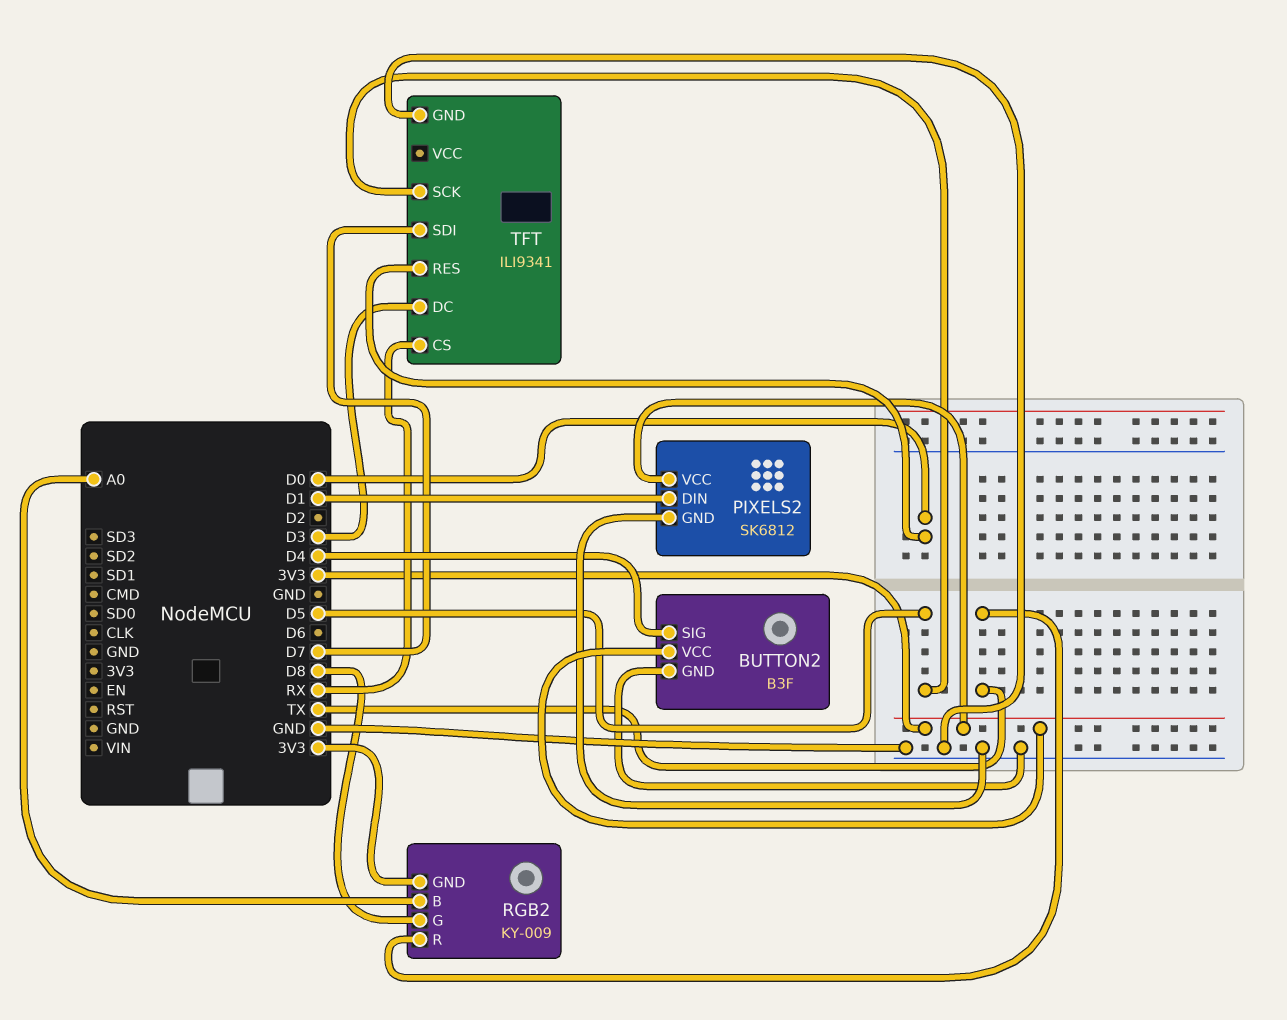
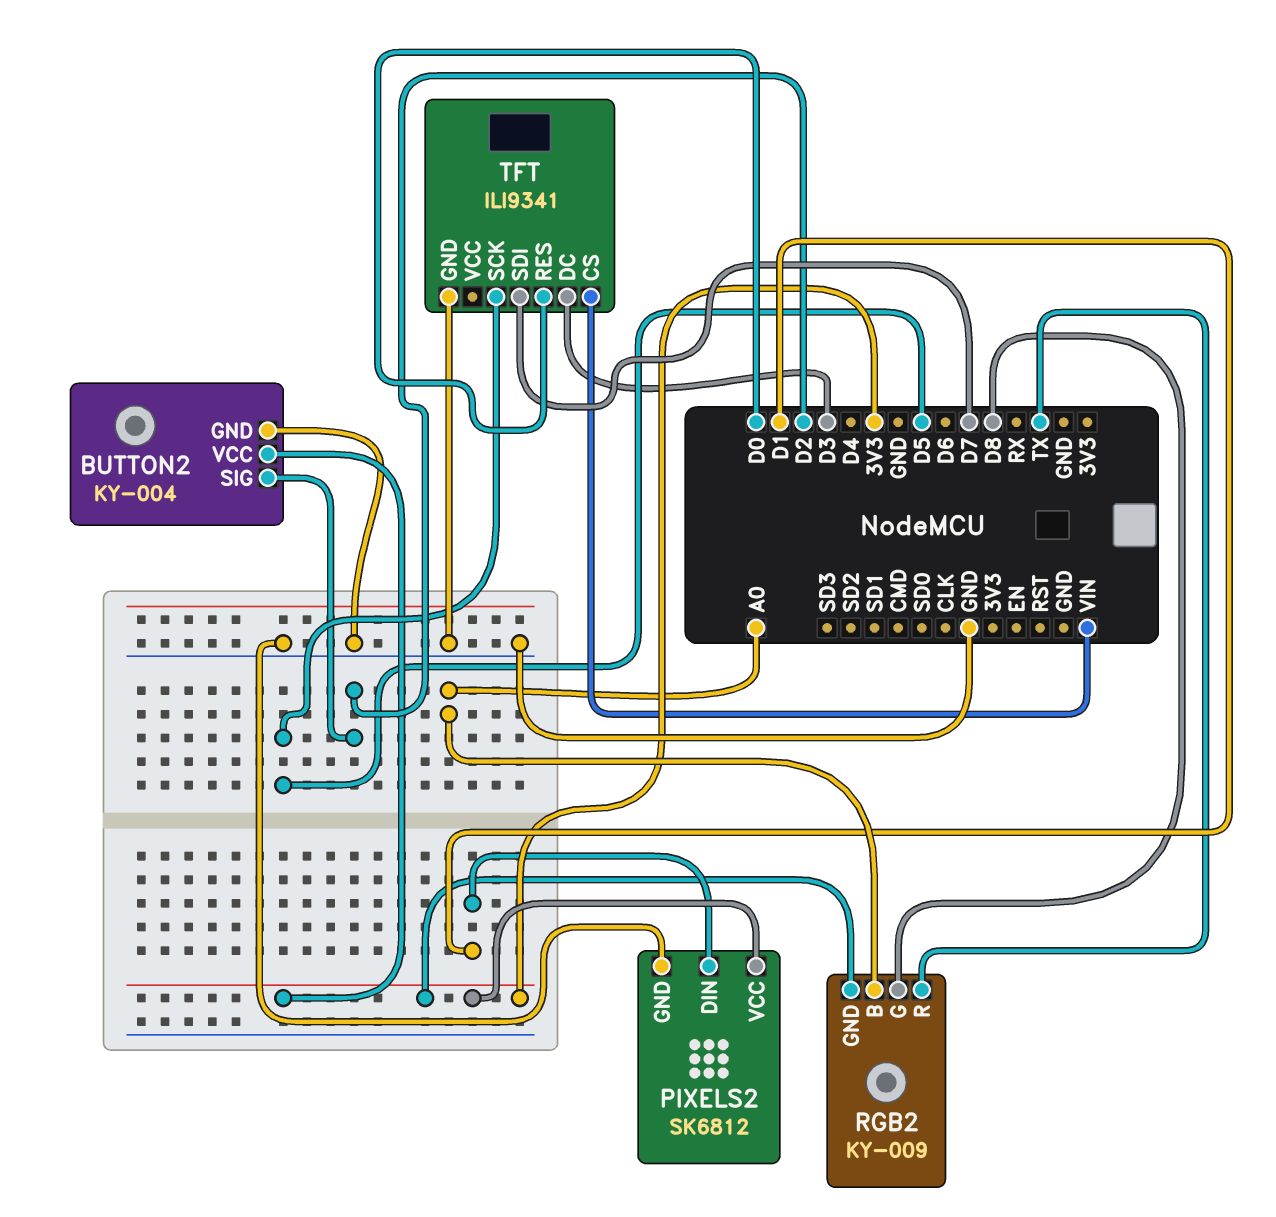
BUTTON2: B3F -> KY-004
BUTTON2 pin SIG: D4 -> D2
TFT pin CS: RX -> VIN

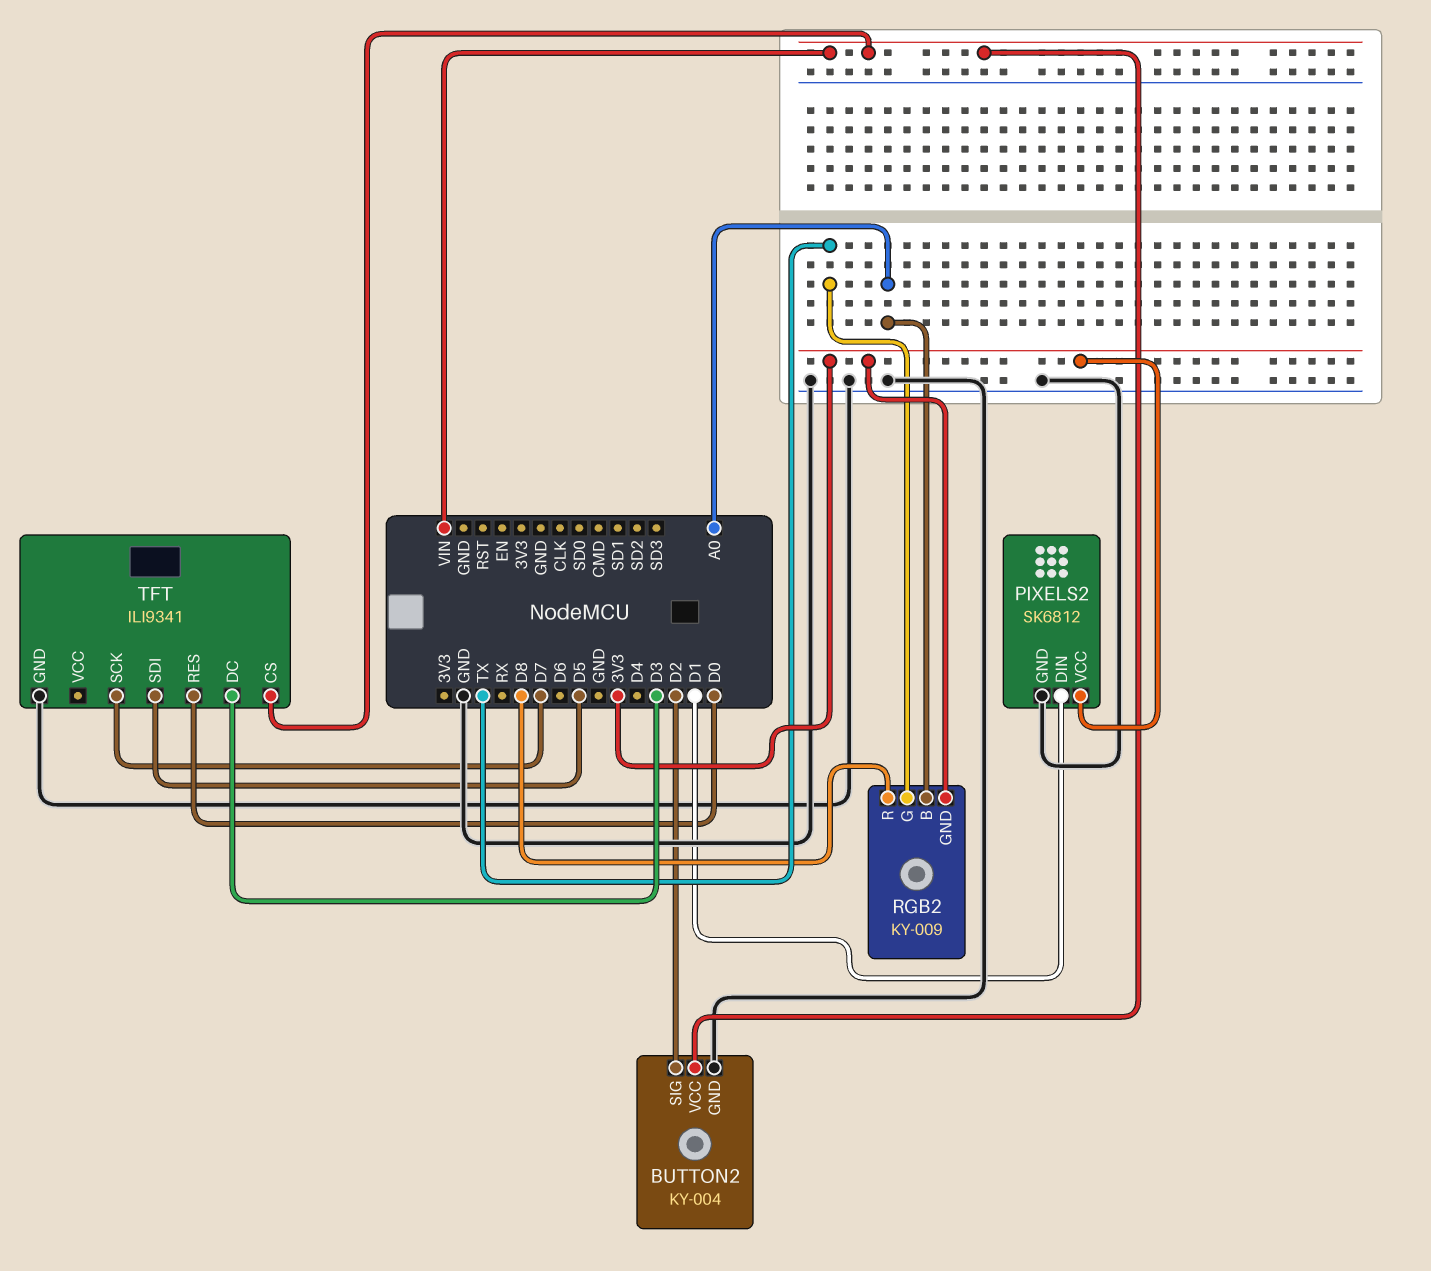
BUTTON2 pin VCC: 3V3 -> VIN
RGB2 pin G: D8 -> TX
RGB2 pin R: TX -> D8
TFT pin SCK: D5 -> D7
TFT pin SDI: D7 -> D5

